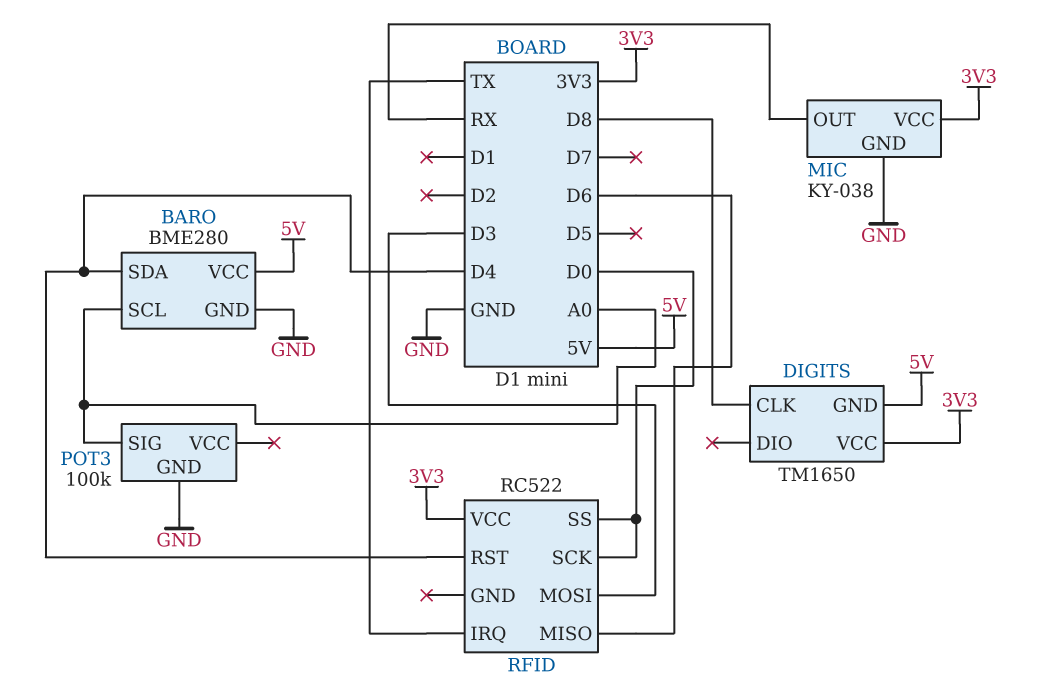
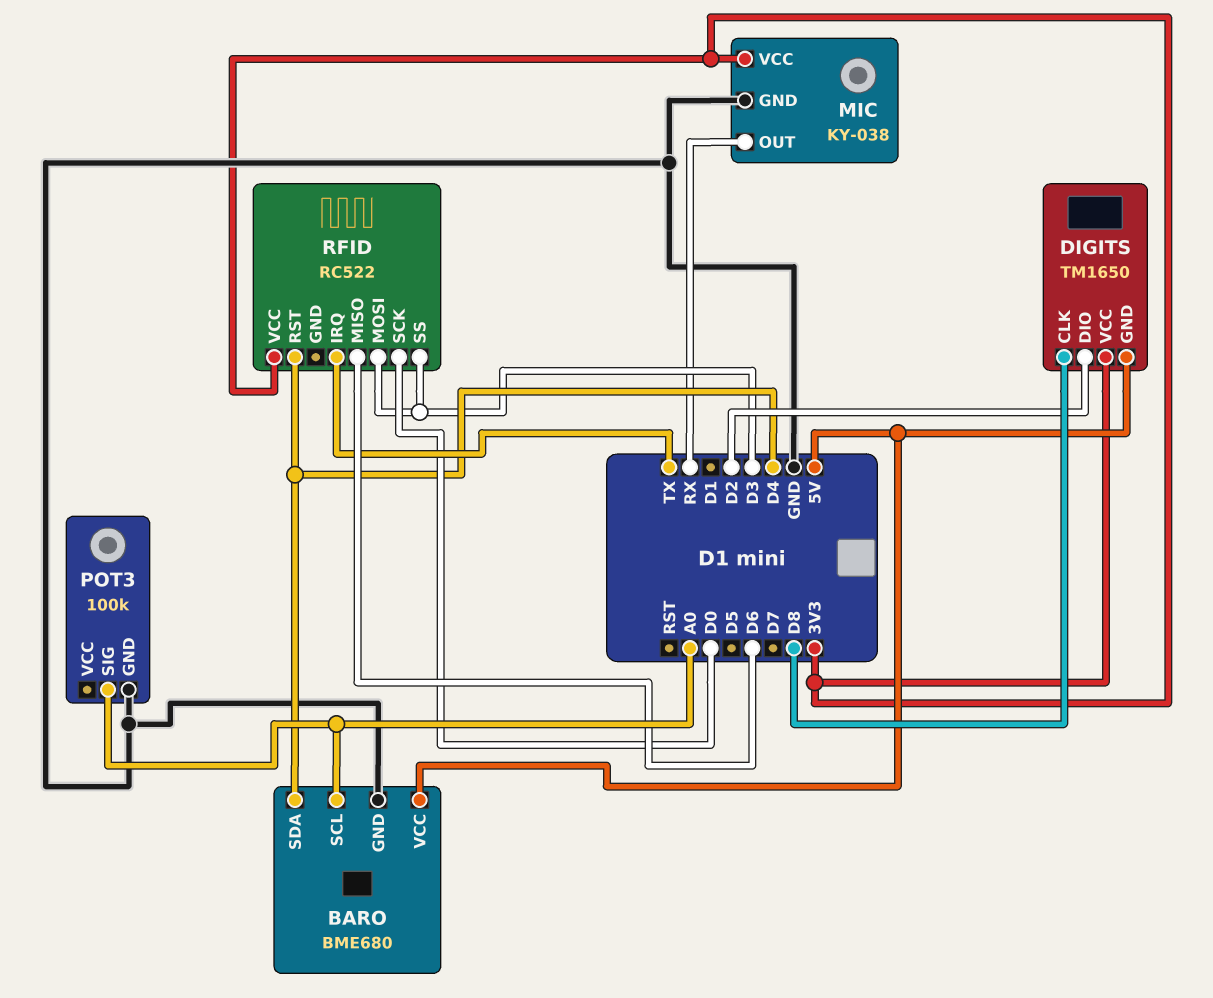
BARO: BME280 -> BME680
DIGITS pin DIO: none -> D2
RFID pin SS: D0 -> D3

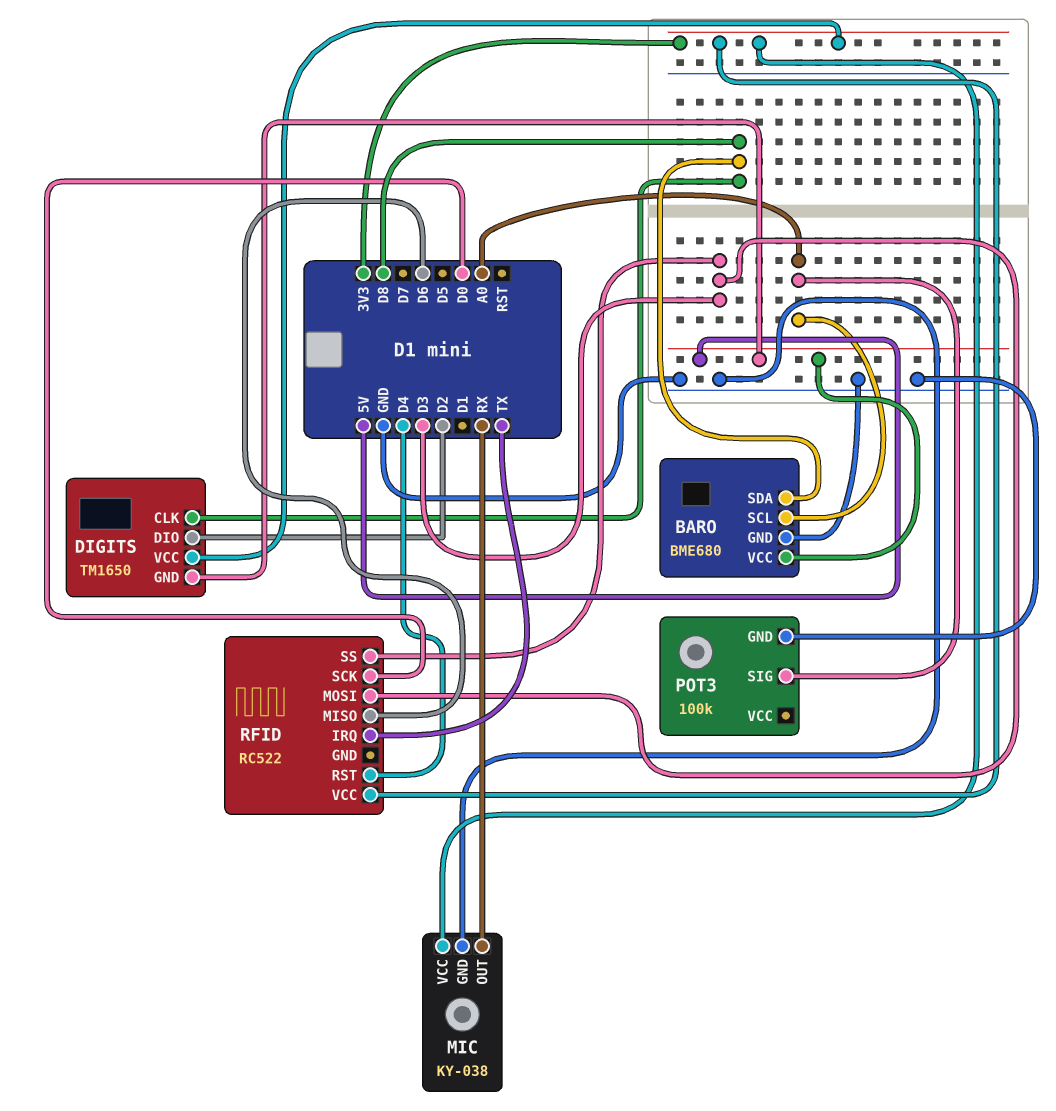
BARO pin SDA: D4 -> D8

